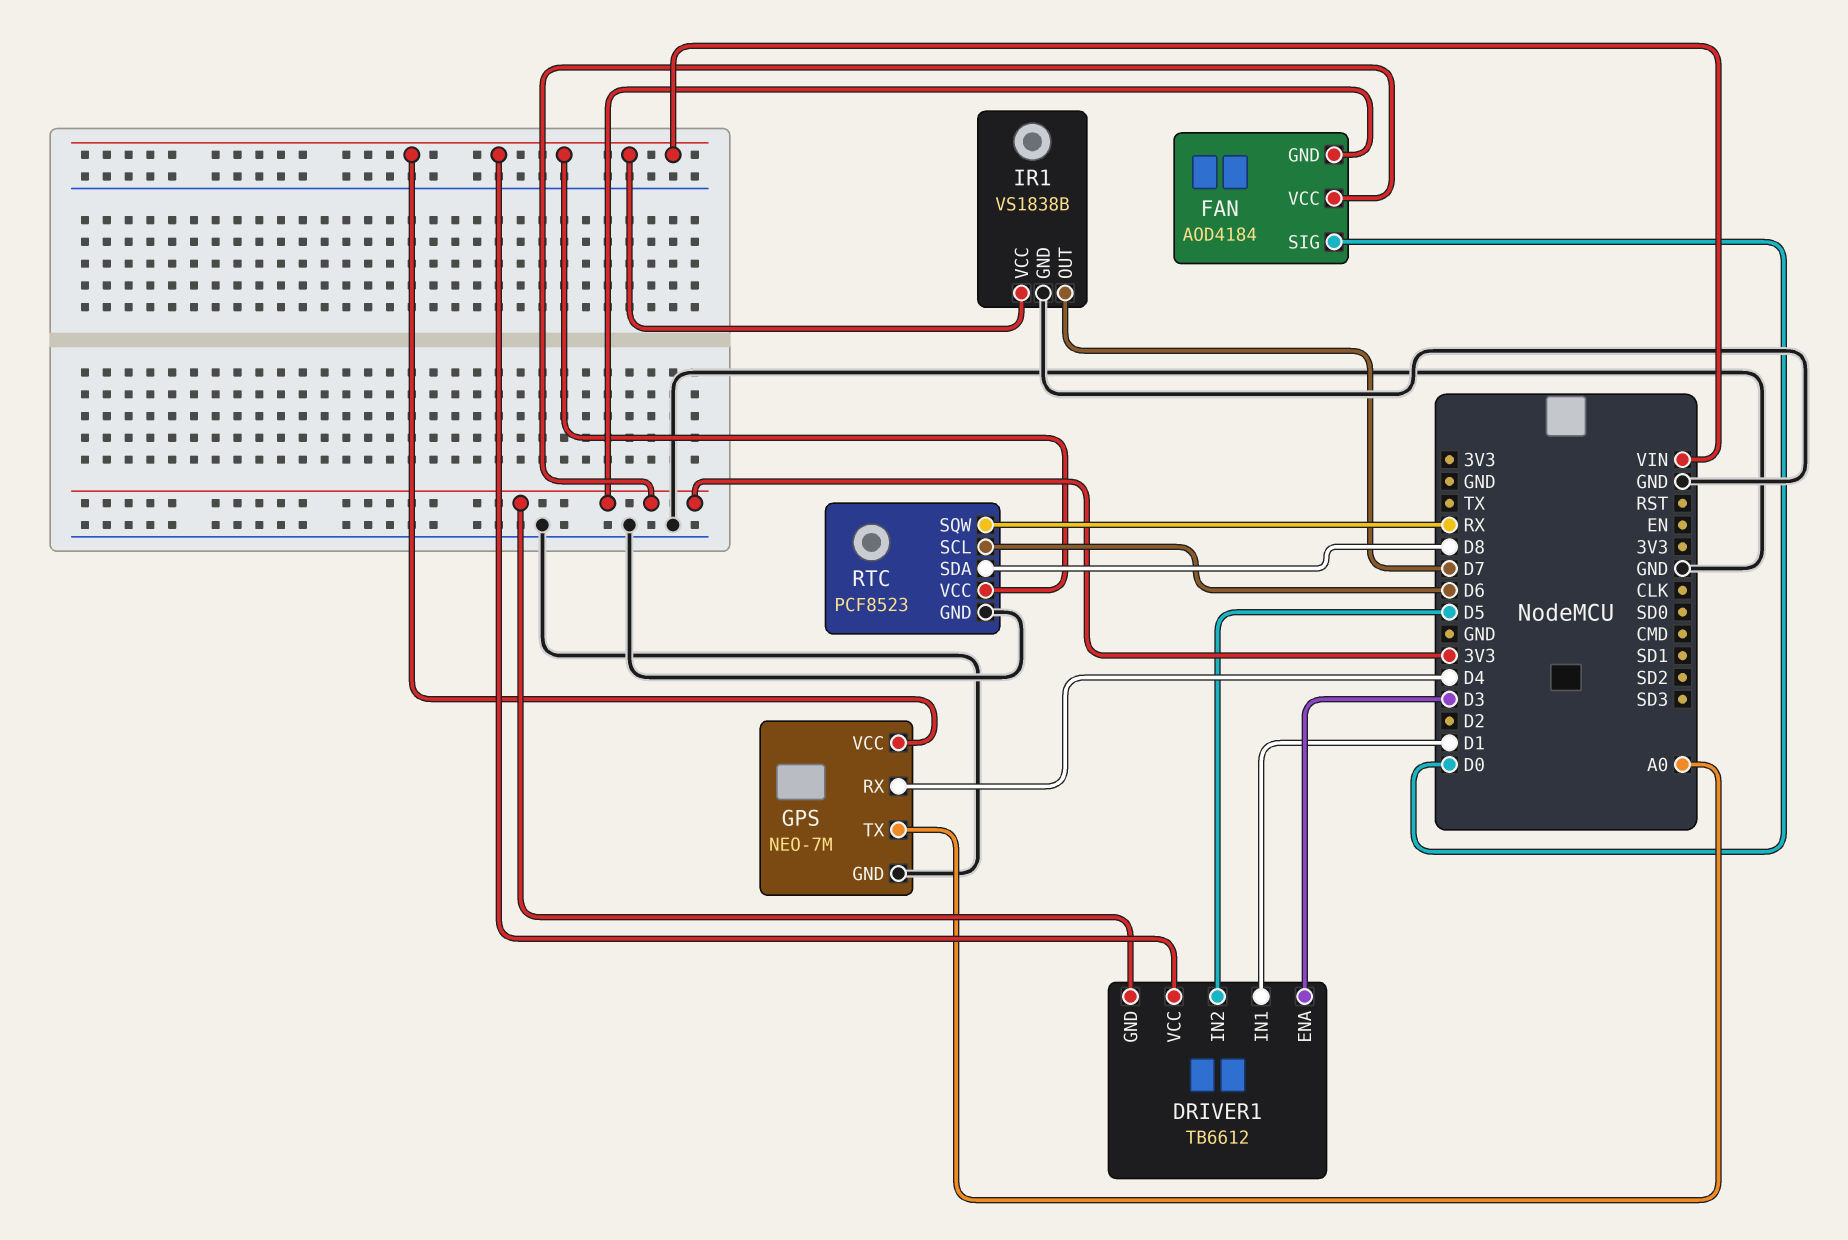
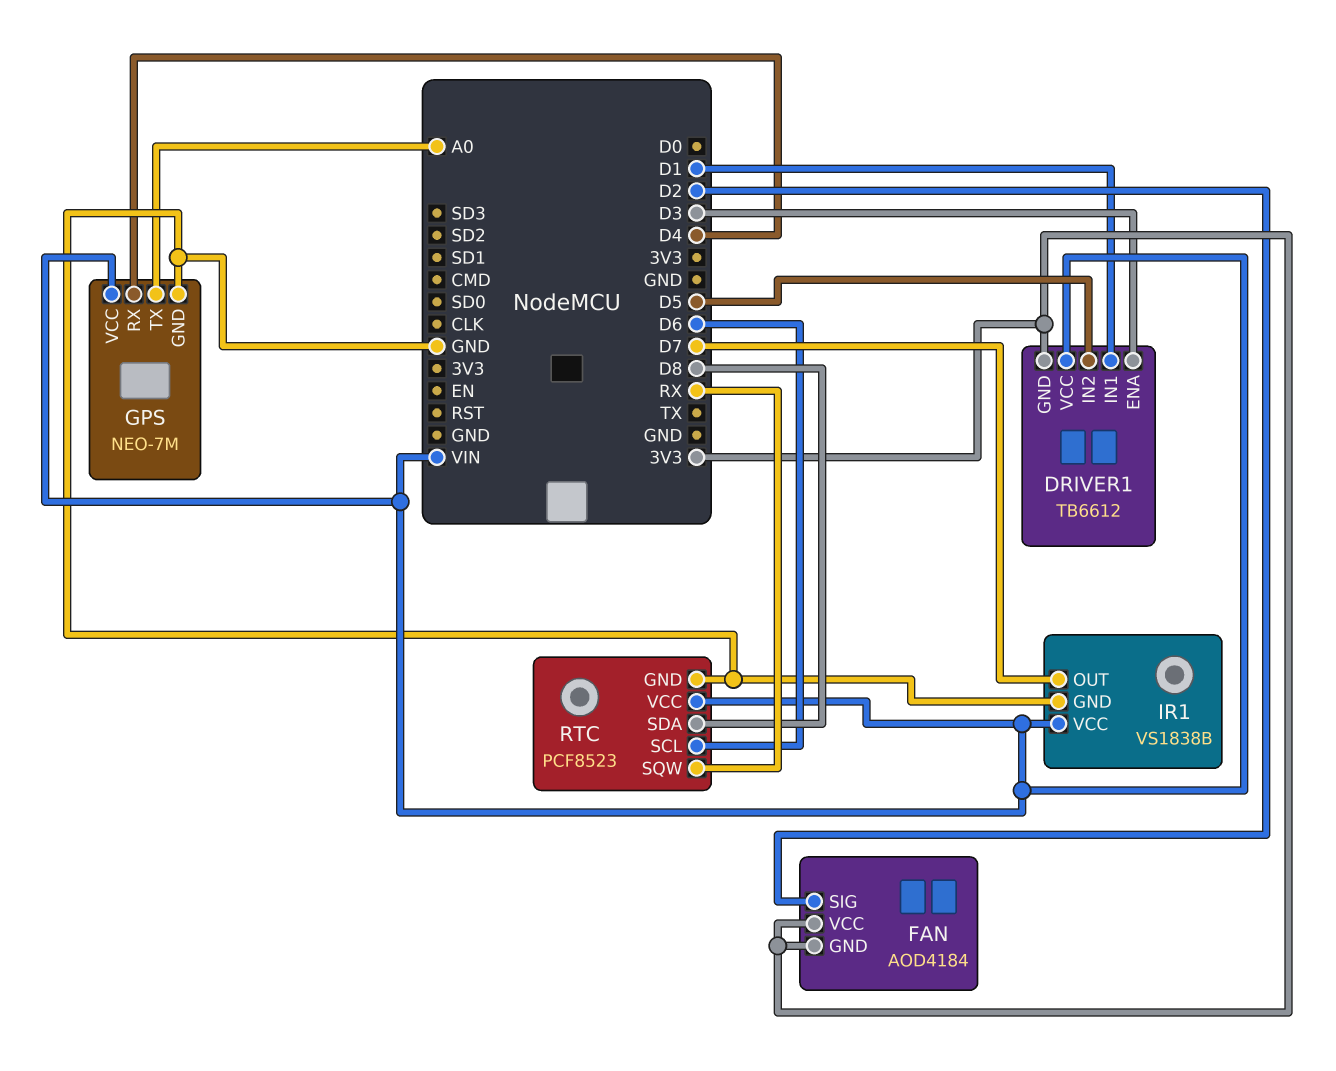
FAN pin SIG: D0 -> D2

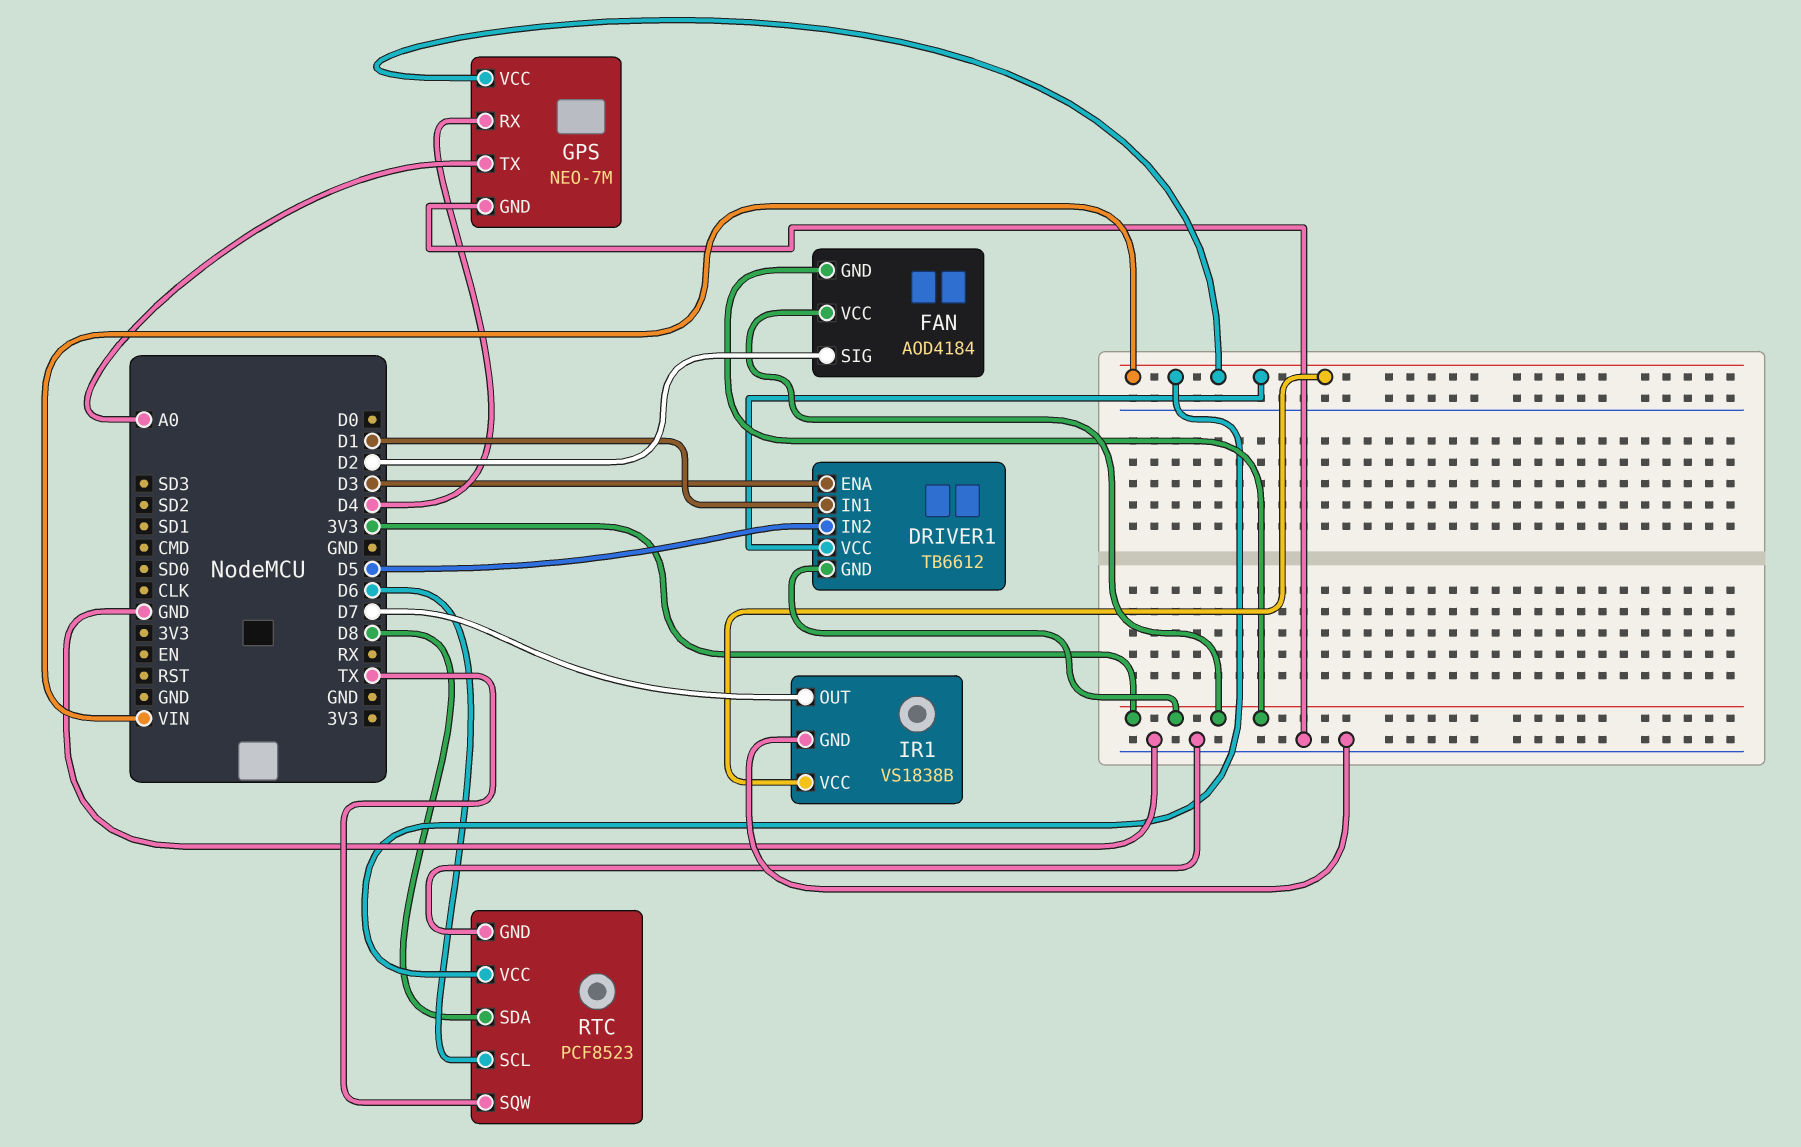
RTC pin SQW: RX -> TX

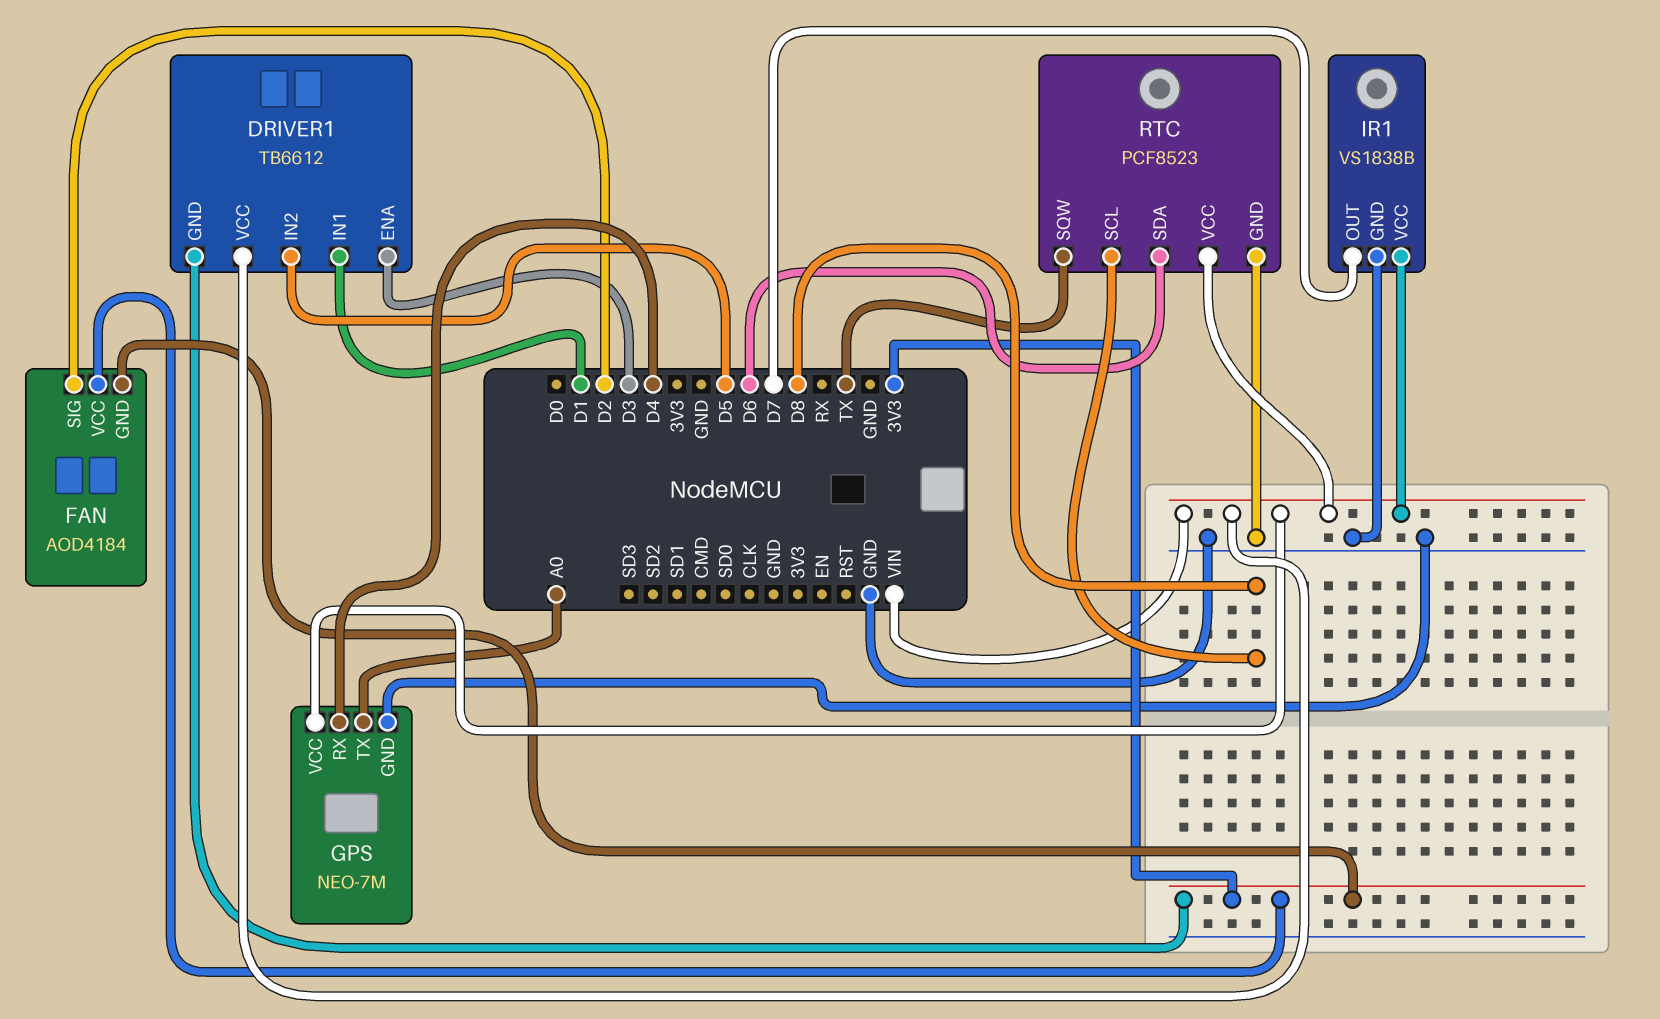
RTC pin SCL: D6 -> D8
RTC pin SDA: D8 -> D6

